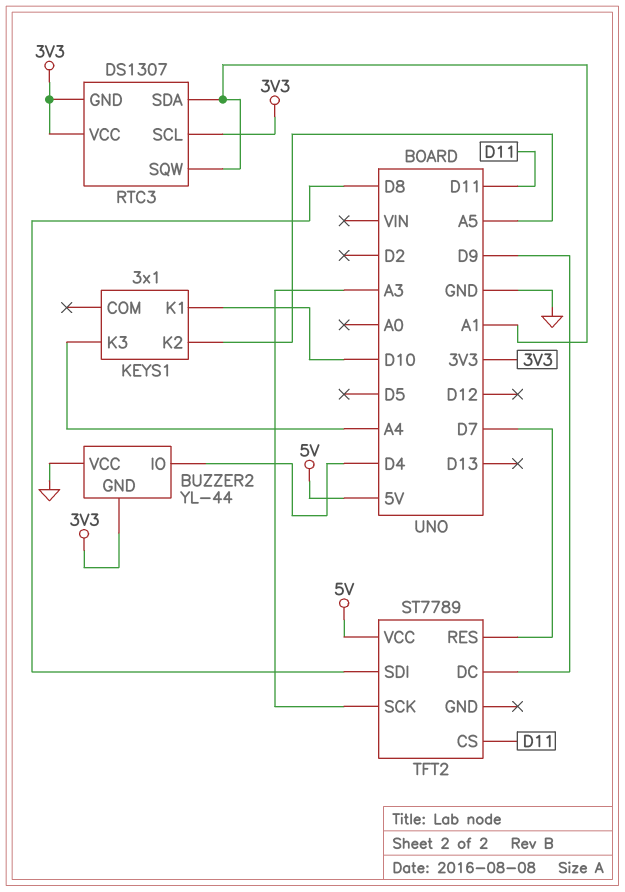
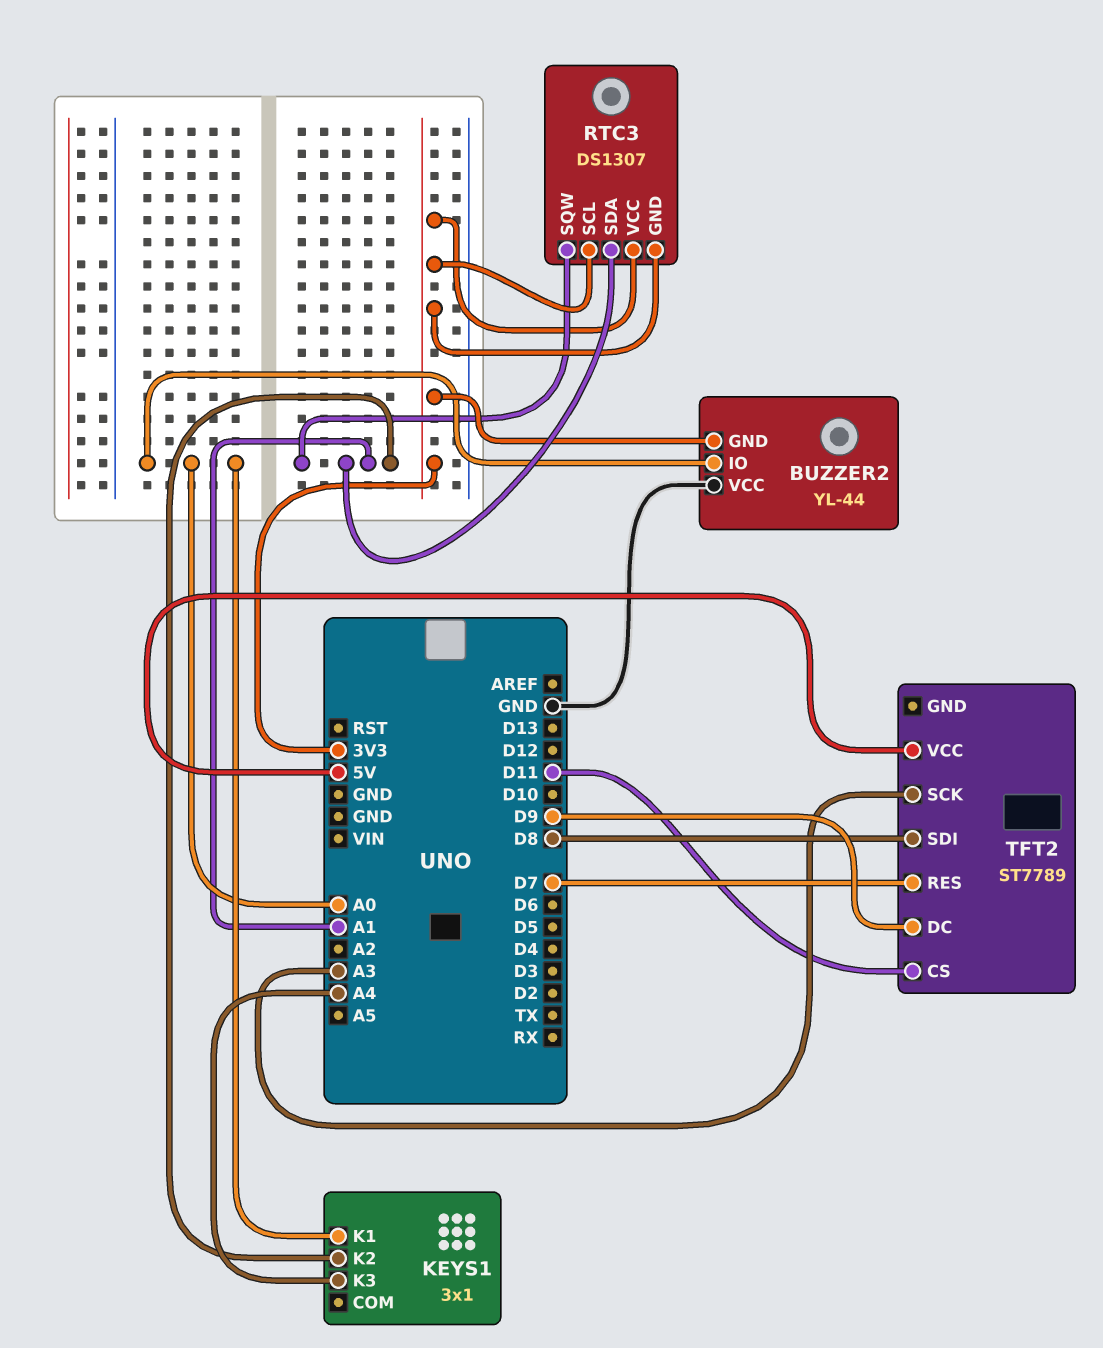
BUZZER2 pin IO: D4 -> A0
KEYS1 pin K1: D10 -> A0
KEYS1 pin K2: A5 -> A1

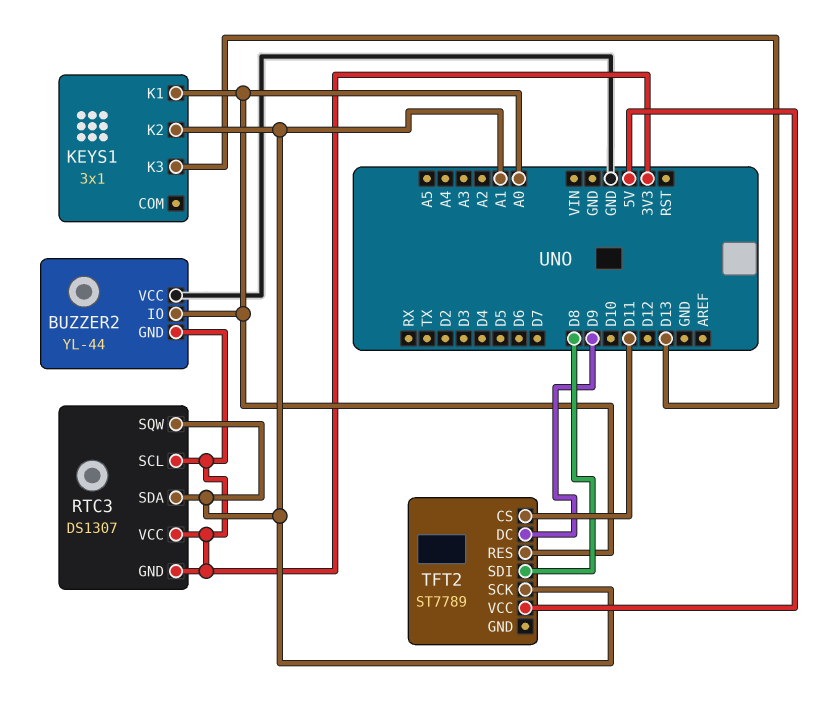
KEYS1 pin K3: A4 -> D13
TFT2 pin RES: D7 -> A0
TFT2 pin SCK: A3 -> A1

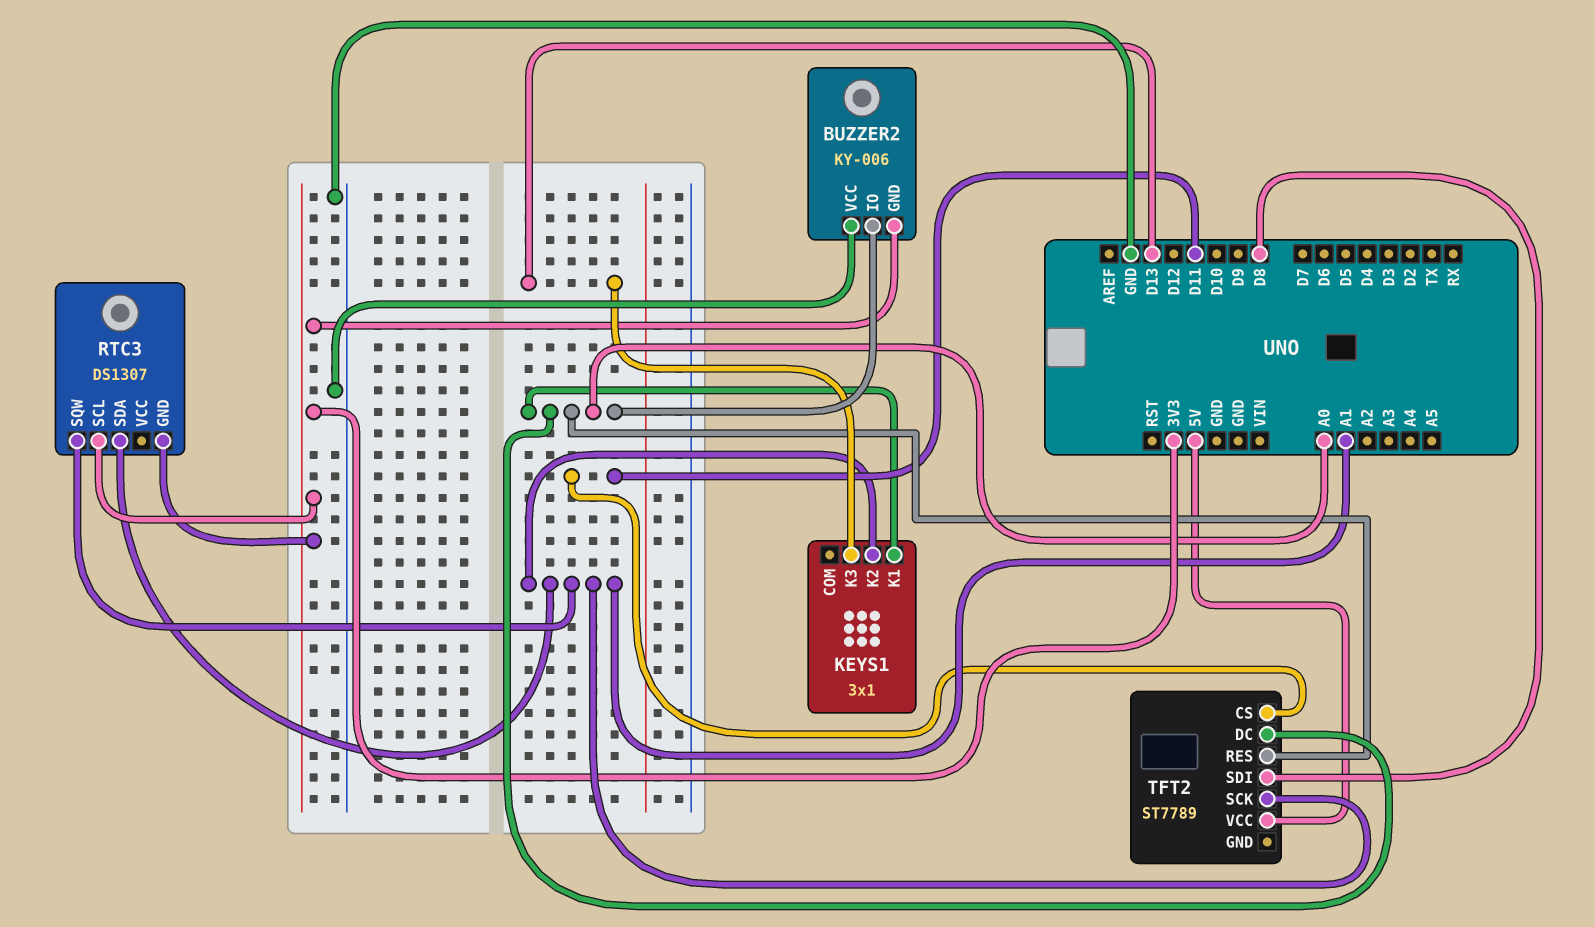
BUZZER2: YL-44 -> KY-006
RTC3 pin VCC: 3V3 -> none
TFT2 pin DC: D9 -> A0

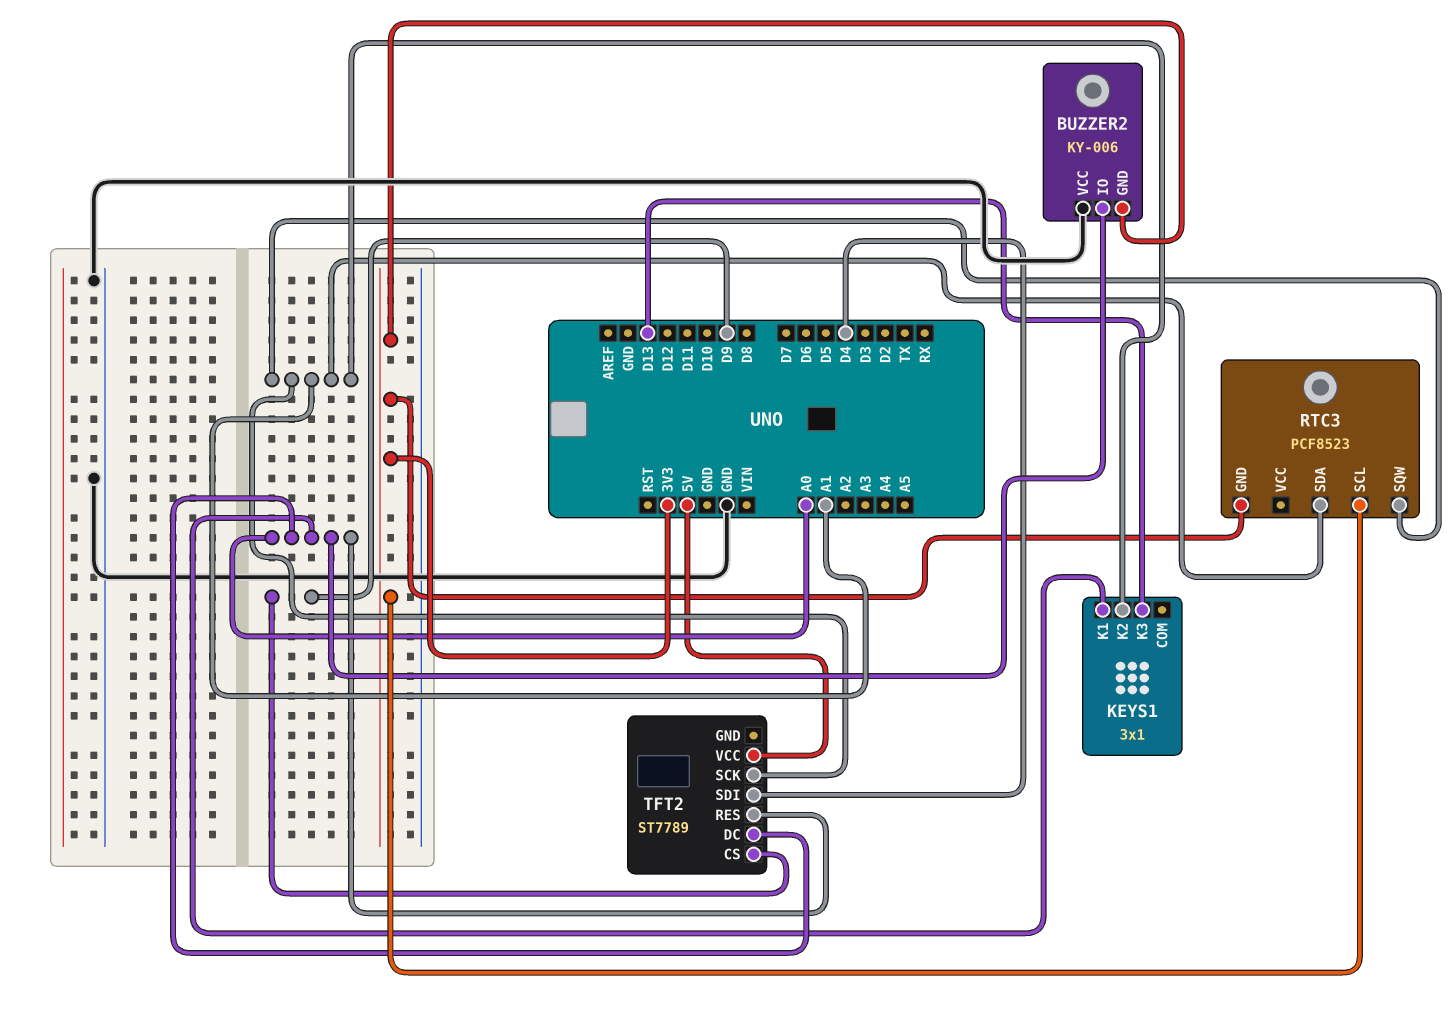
RTC3: DS1307 -> PCF8523
TFT2 pin CS: D11 -> D9
TFT2 pin SDI: D8 -> D4

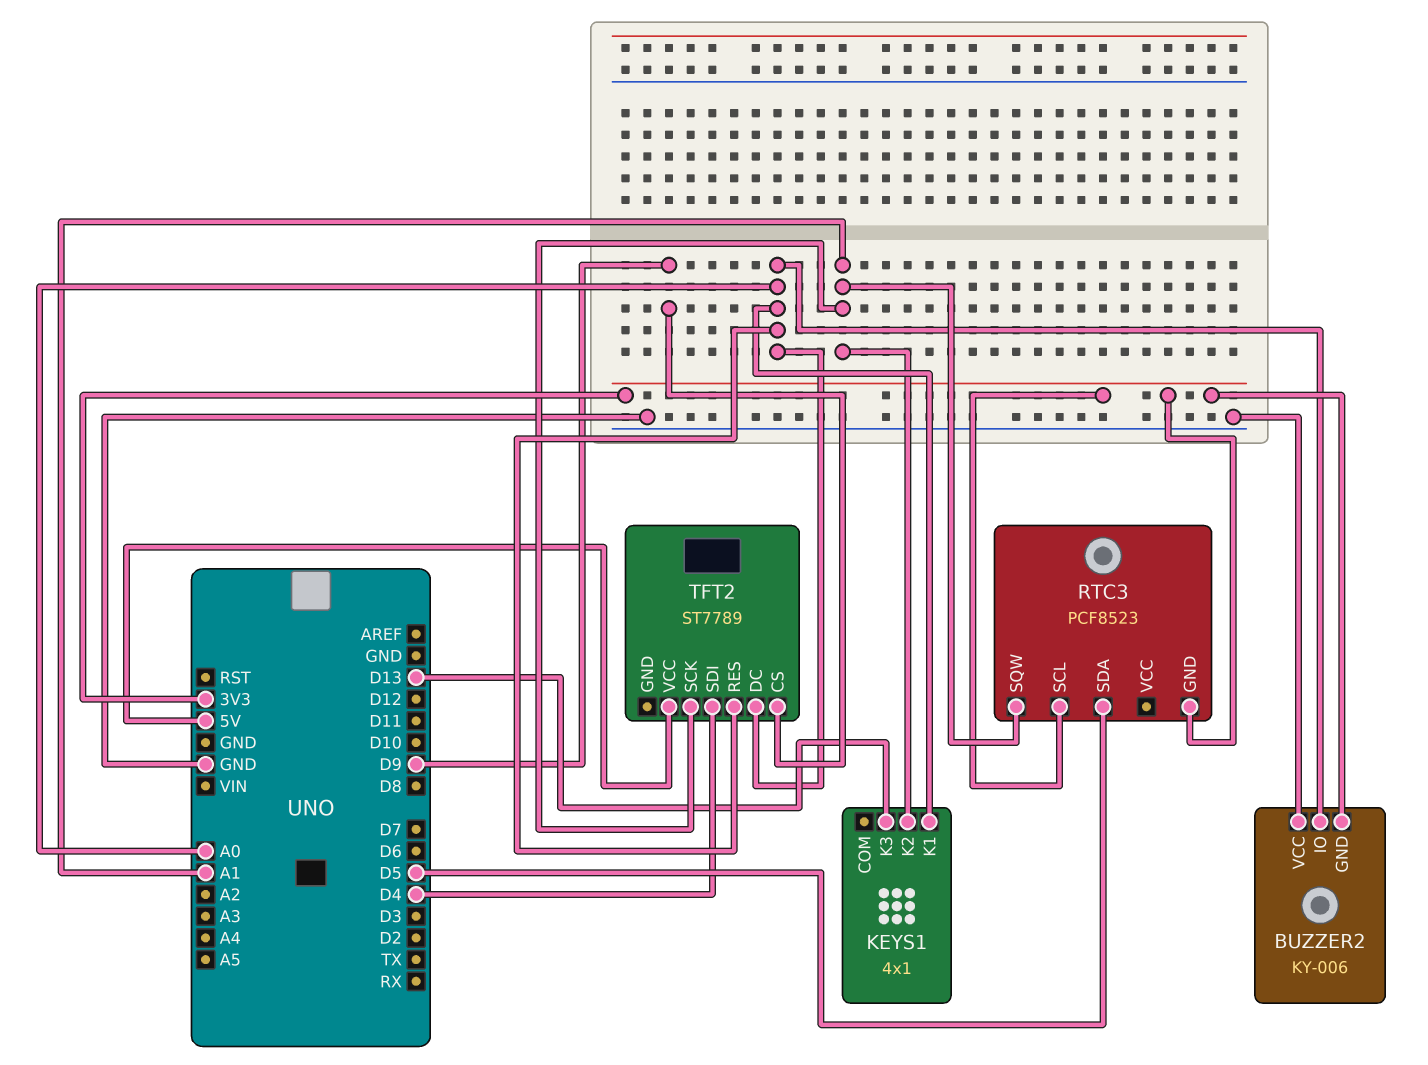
KEYS1: 3x1 -> 4x1
RTC3 pin SDA: A1 -> D5

